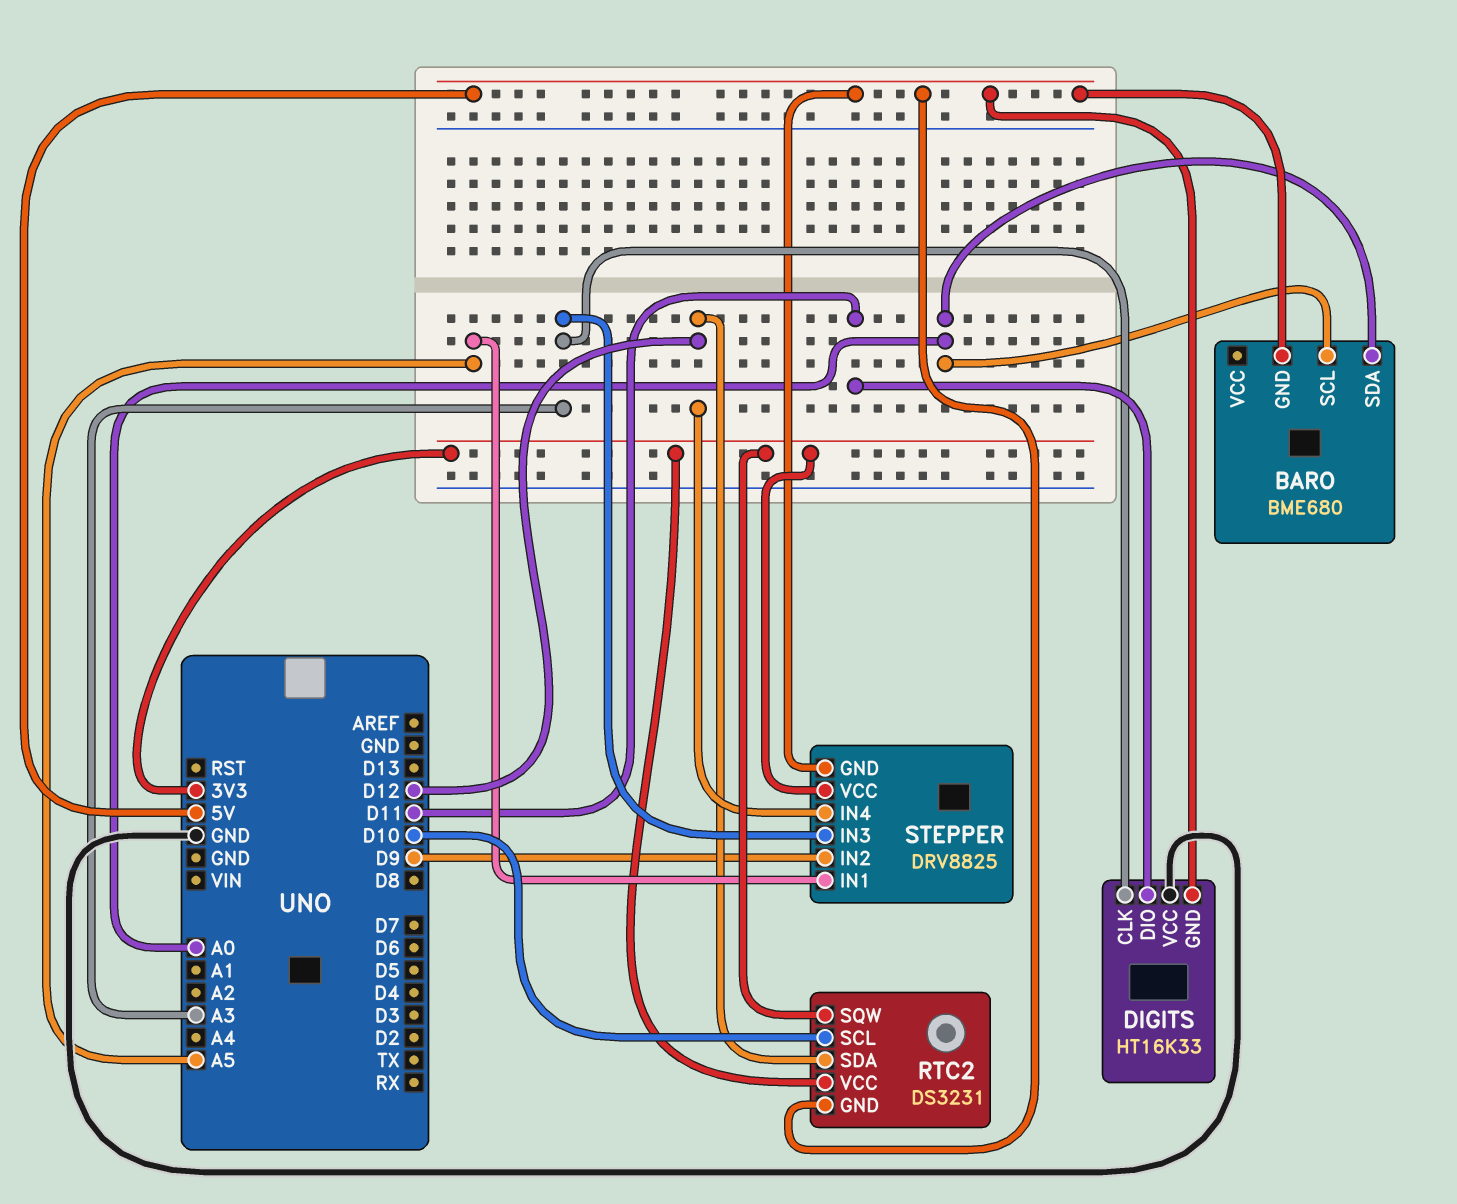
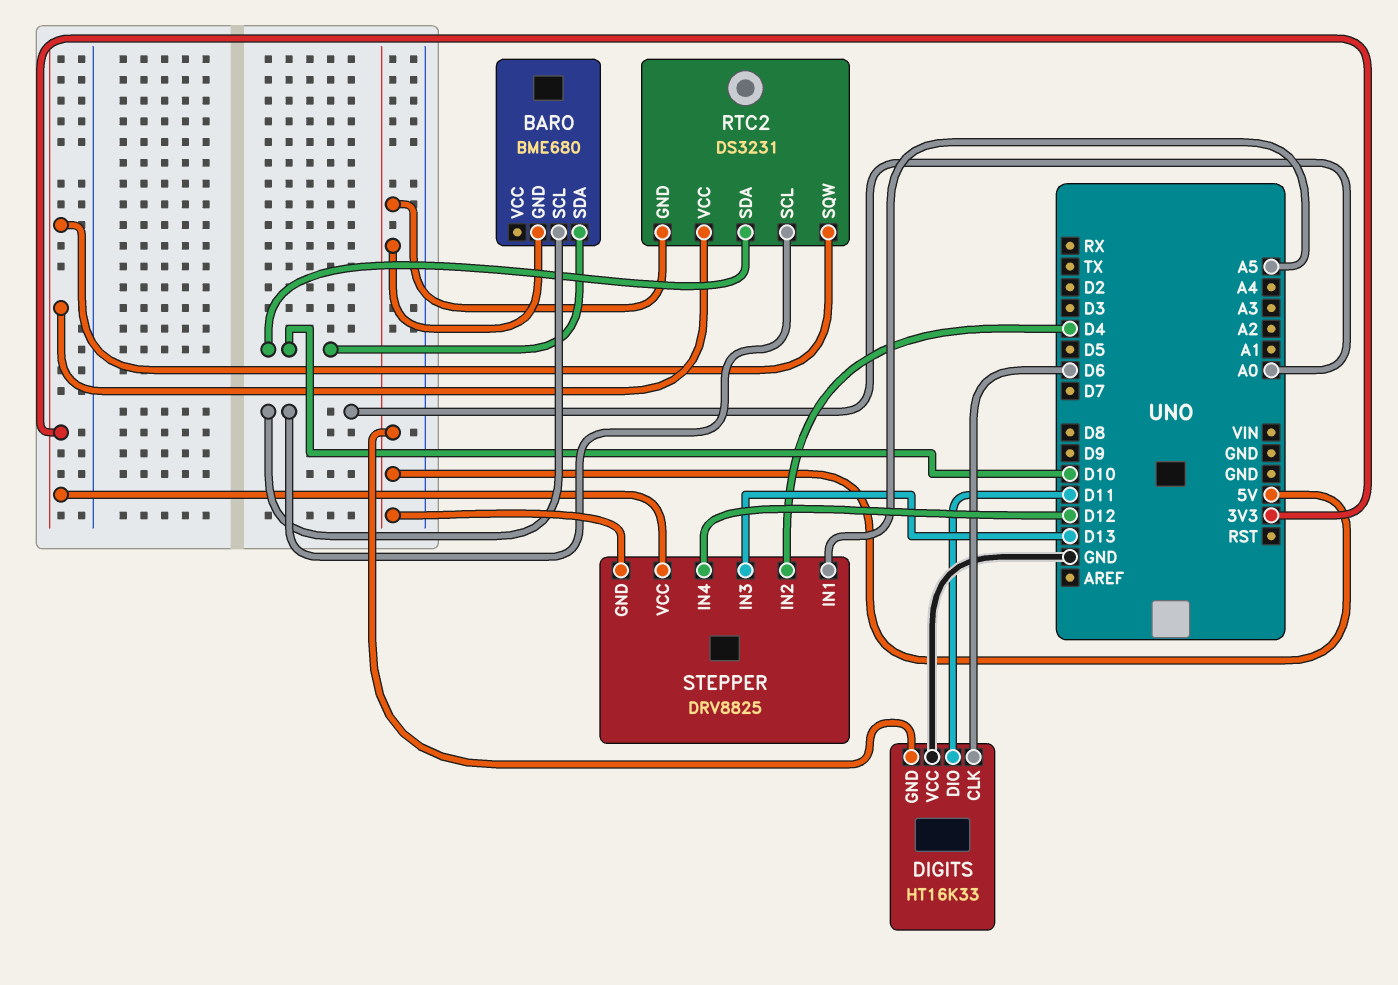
BARO pin SDA: A0 -> D10
DIGITS pin CLK: A3 -> D6
RTC2 pin SCL: D10 -> A0
RTC2 pin SDA: D12 -> D10
STEPPER pin IN2: D9 -> D4
STEPPER pin IN3: A3 -> D13

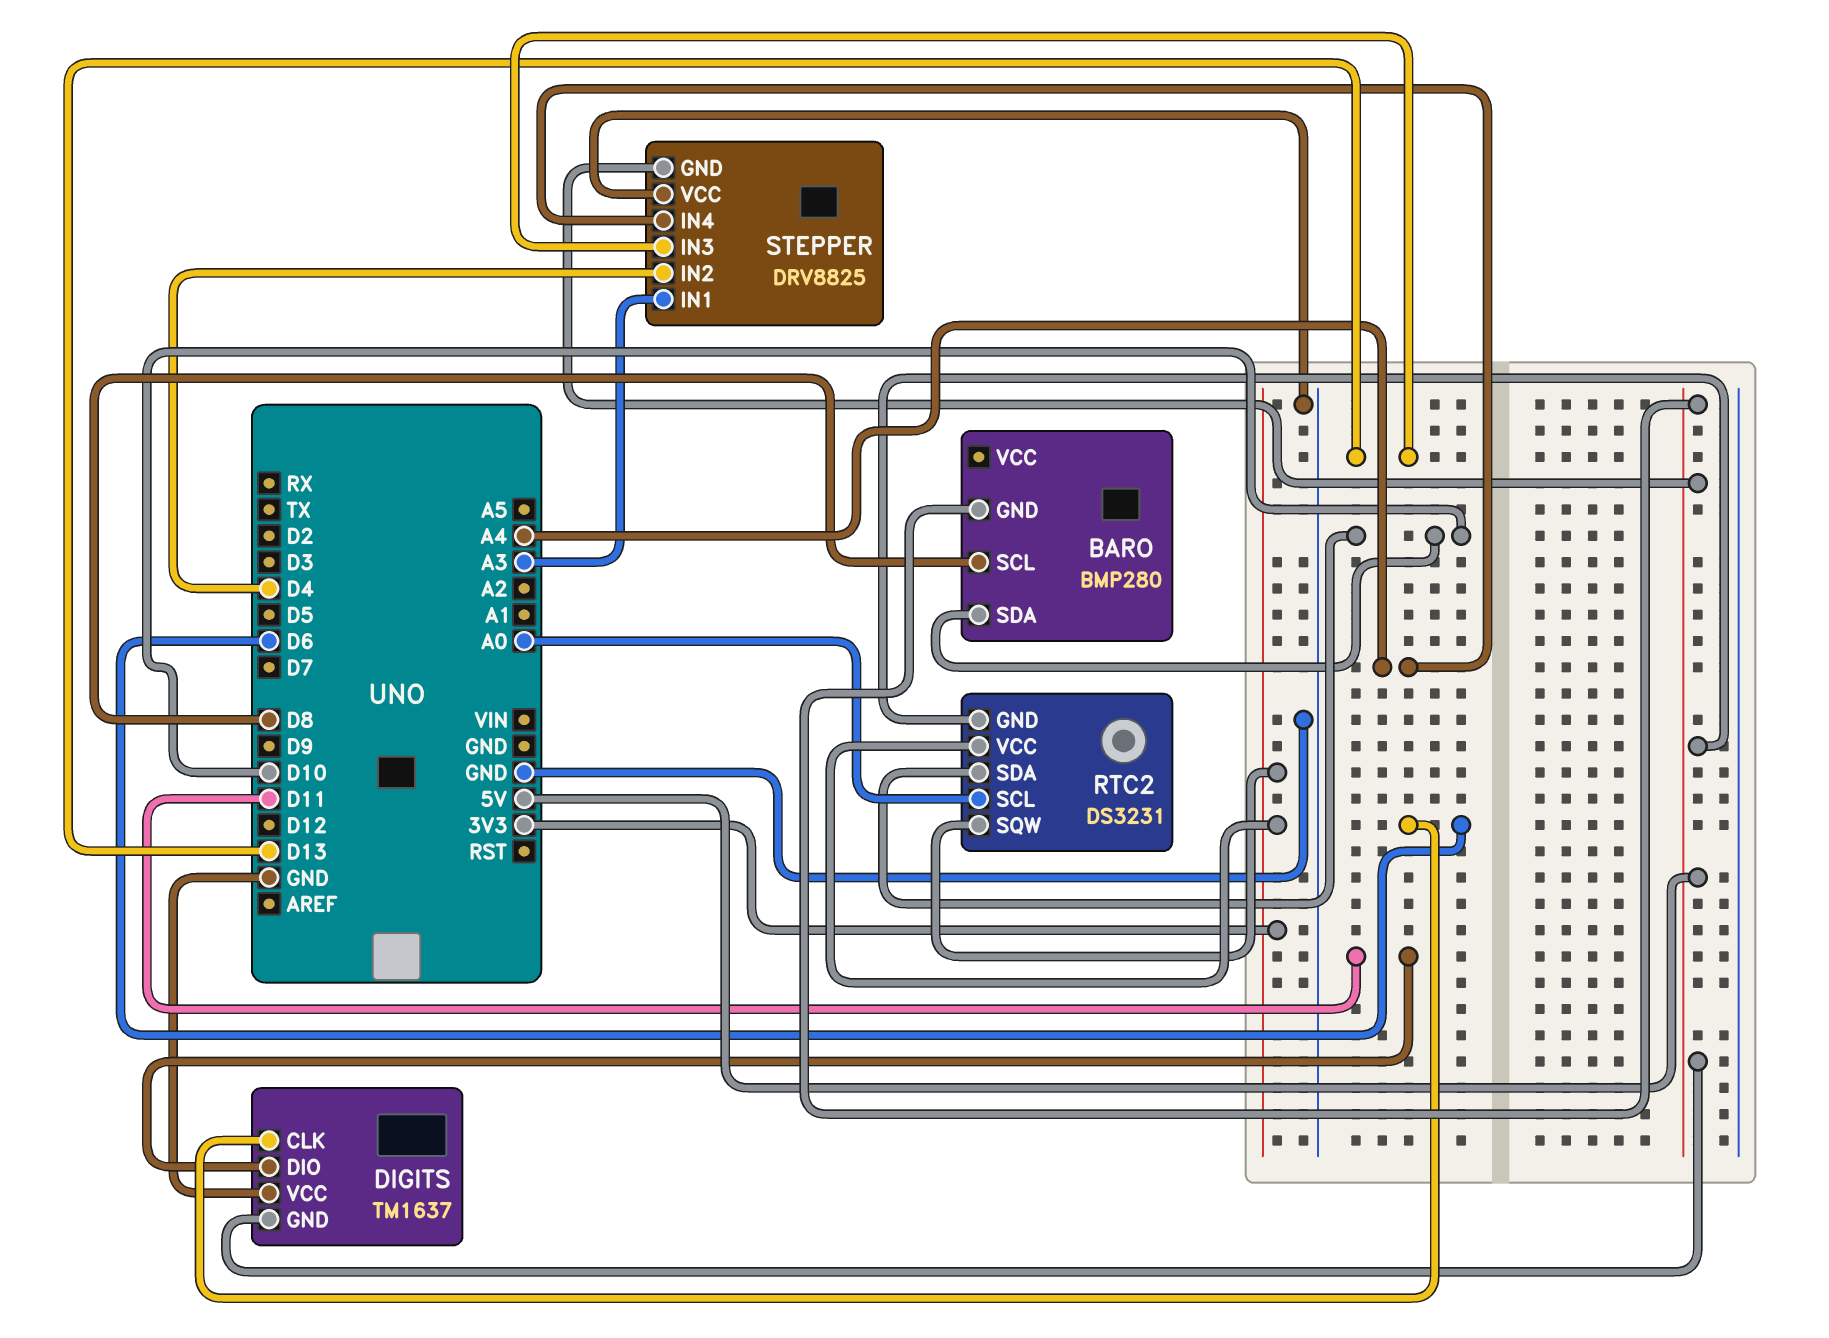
BARO: BME680 -> BMP280
BARO pin SCL: A0 -> D8
DIGITS: HT16K33 -> TM1637
STEPPER pin IN1: A5 -> A3
STEPPER pin IN4: D12 -> A4
STEPPER pin VCC: 3V3 -> GND

